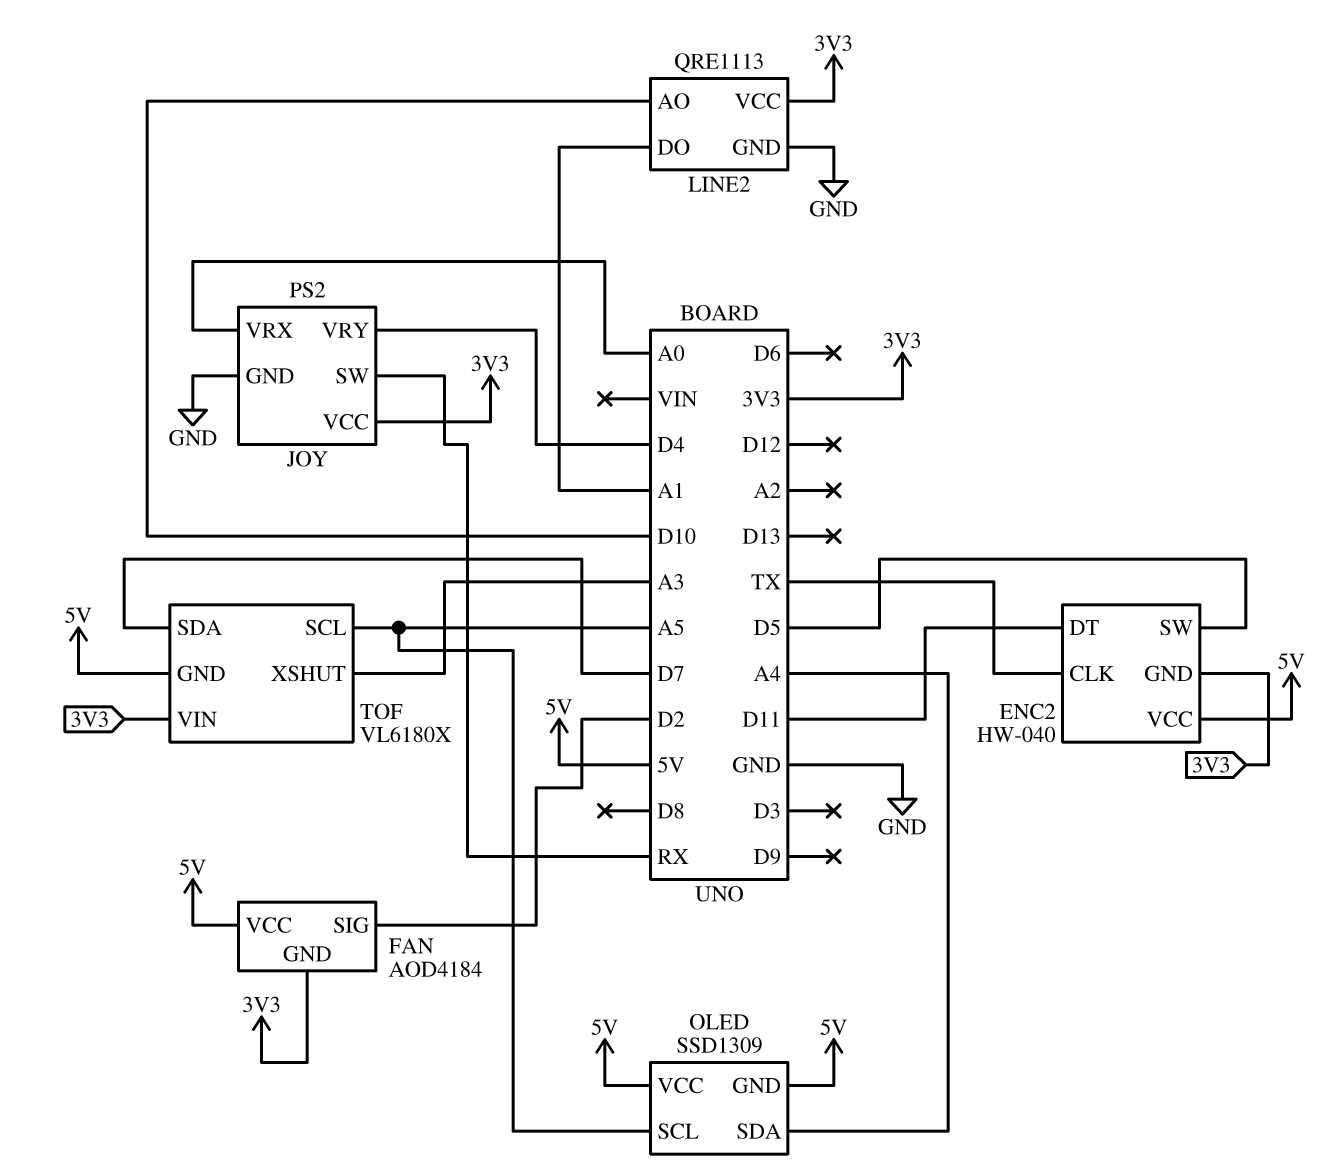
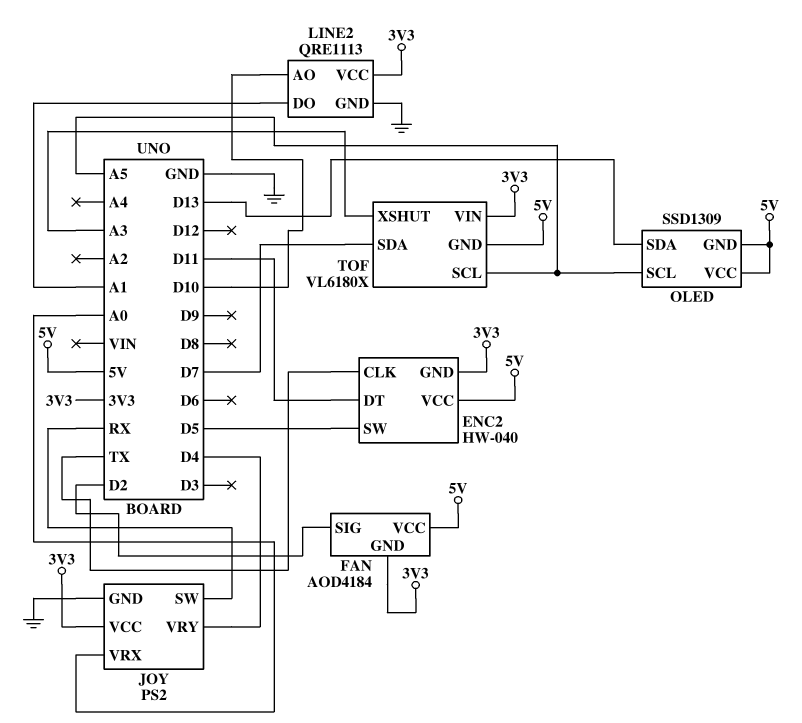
OLED pin SDA: A4 -> D13

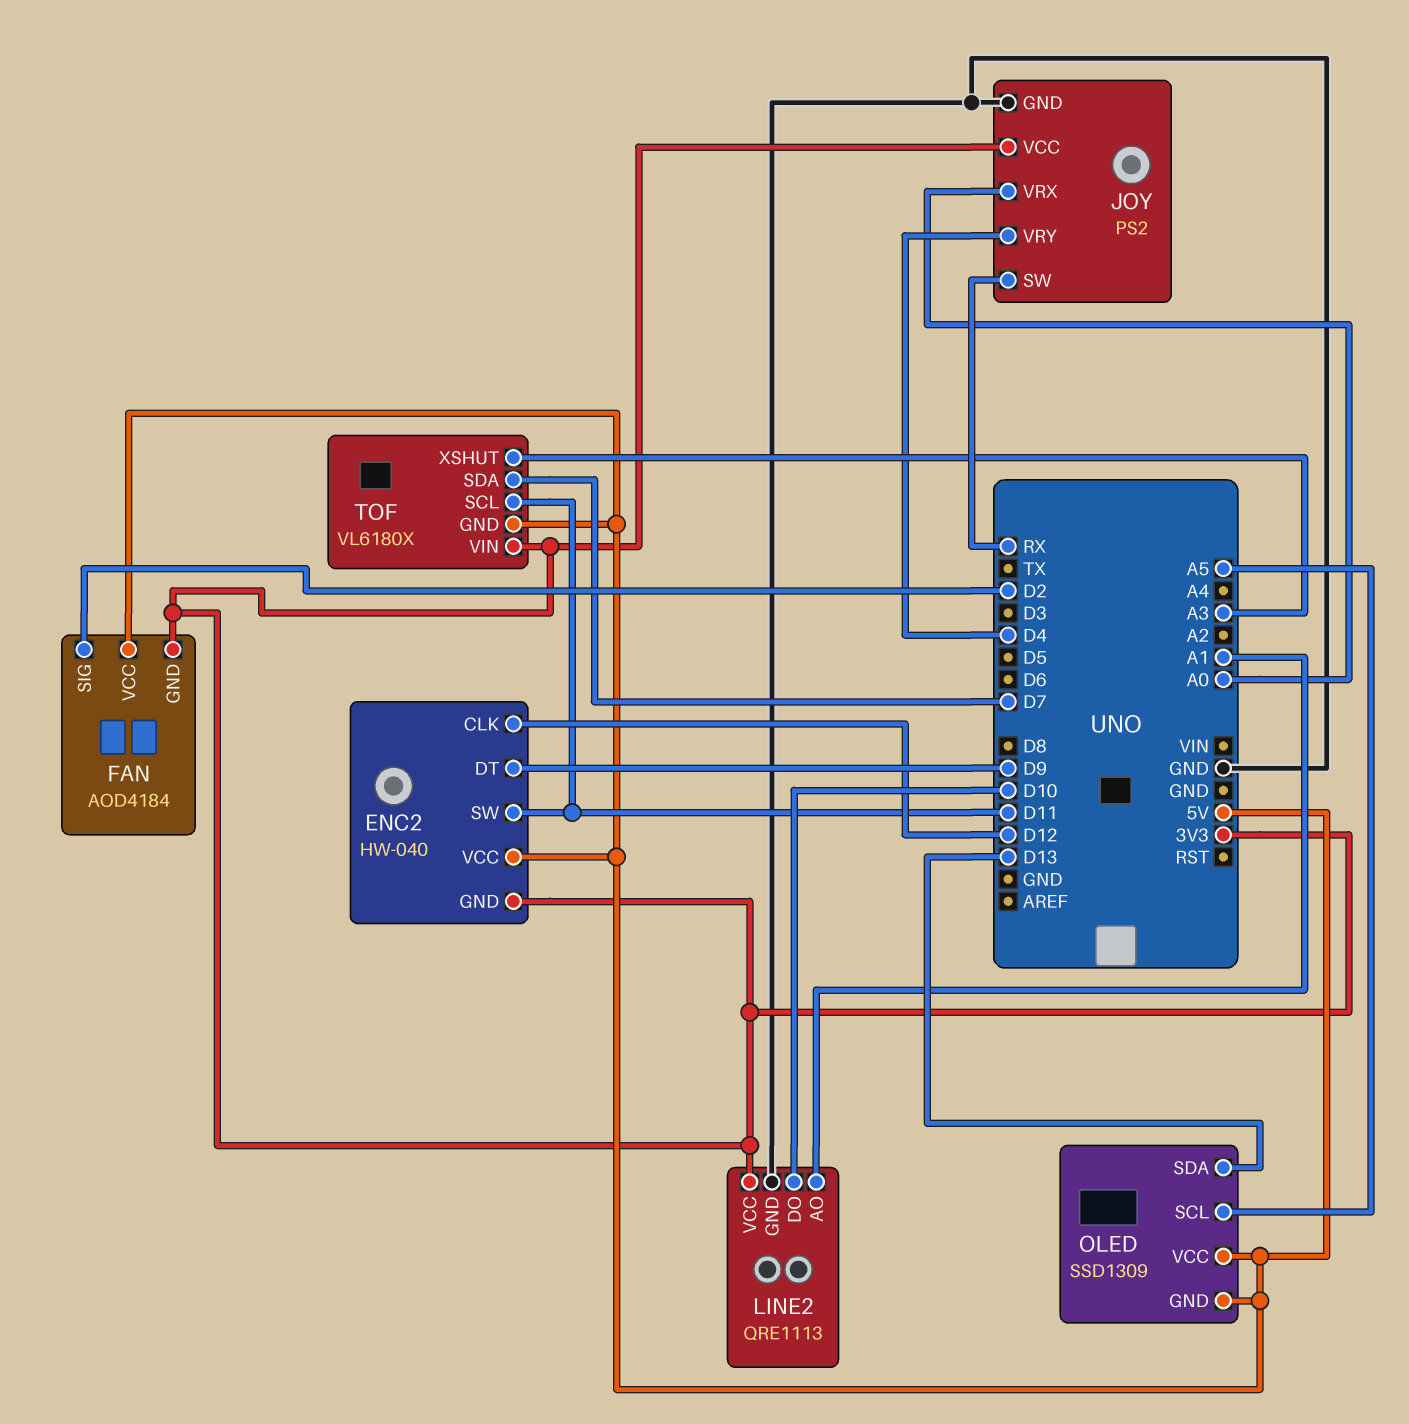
ENC2 pin CLK: TX -> D12
ENC2 pin DT: D11 -> D9
ENC2 pin SW: D5 -> D11
LINE2 pin AO: D10 -> A1
LINE2 pin DO: A1 -> D10
TOF pin SCL: A5 -> D11

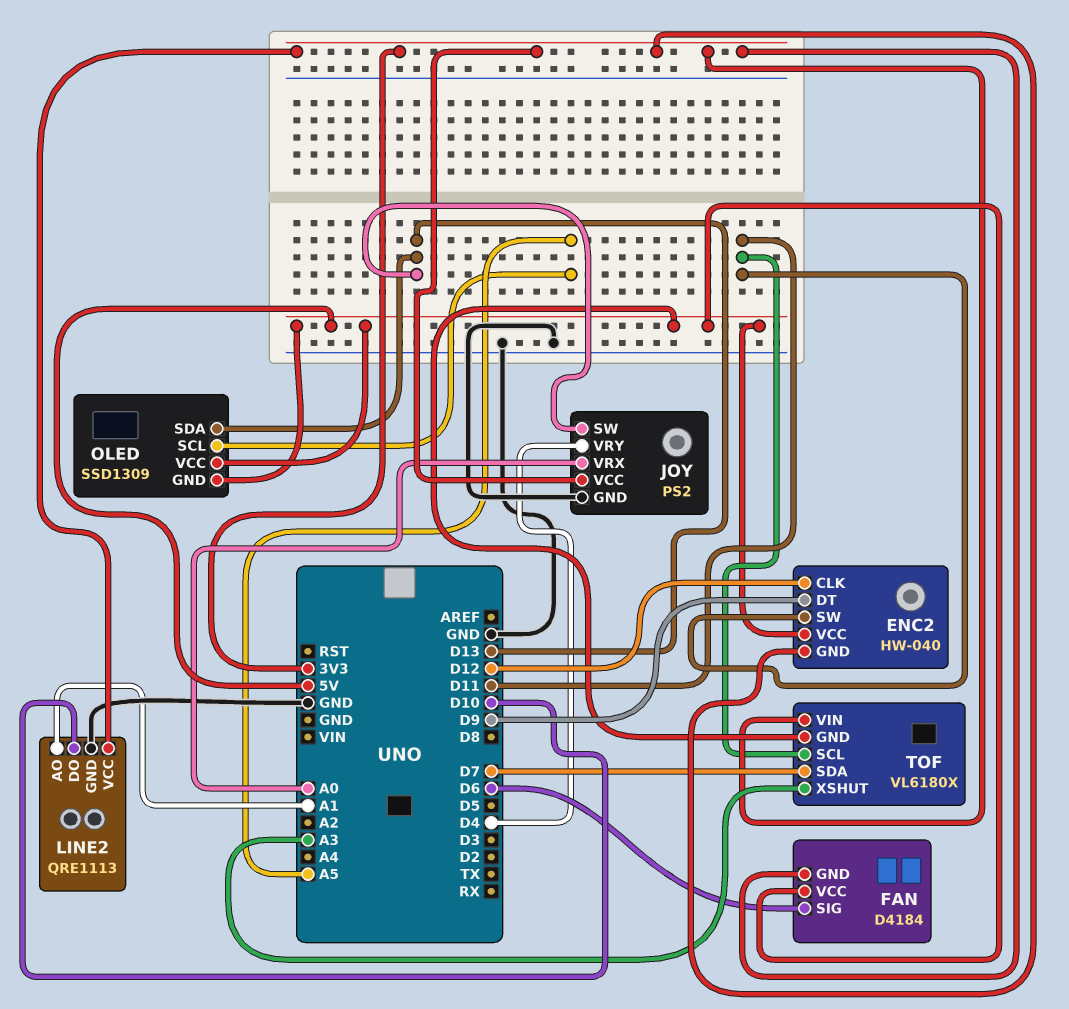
FAN: AOD4184 -> D4184
FAN pin SIG: D2 -> D6
JOY pin SW: RX -> D13

